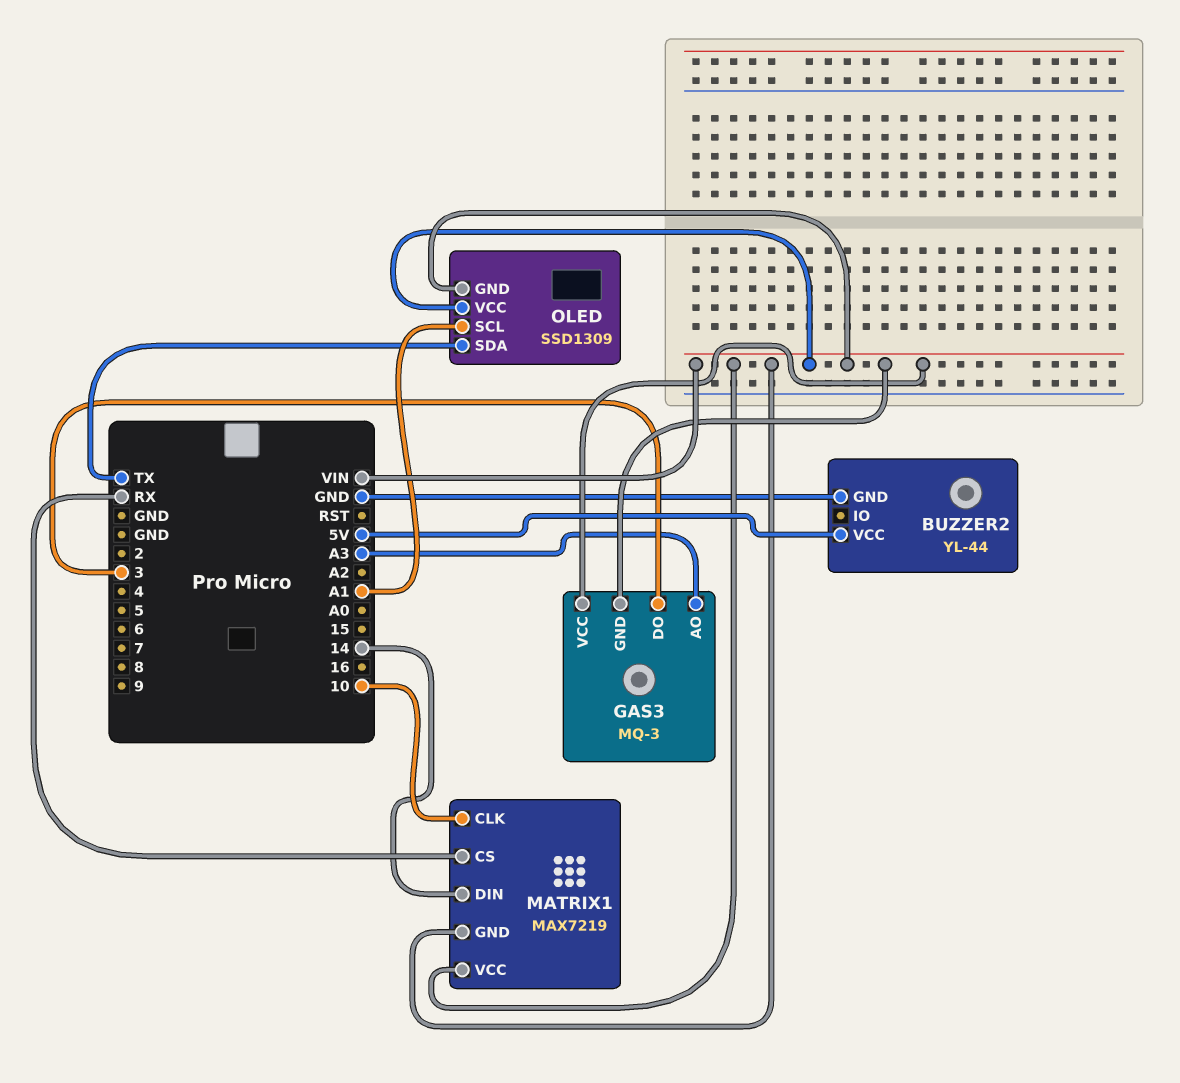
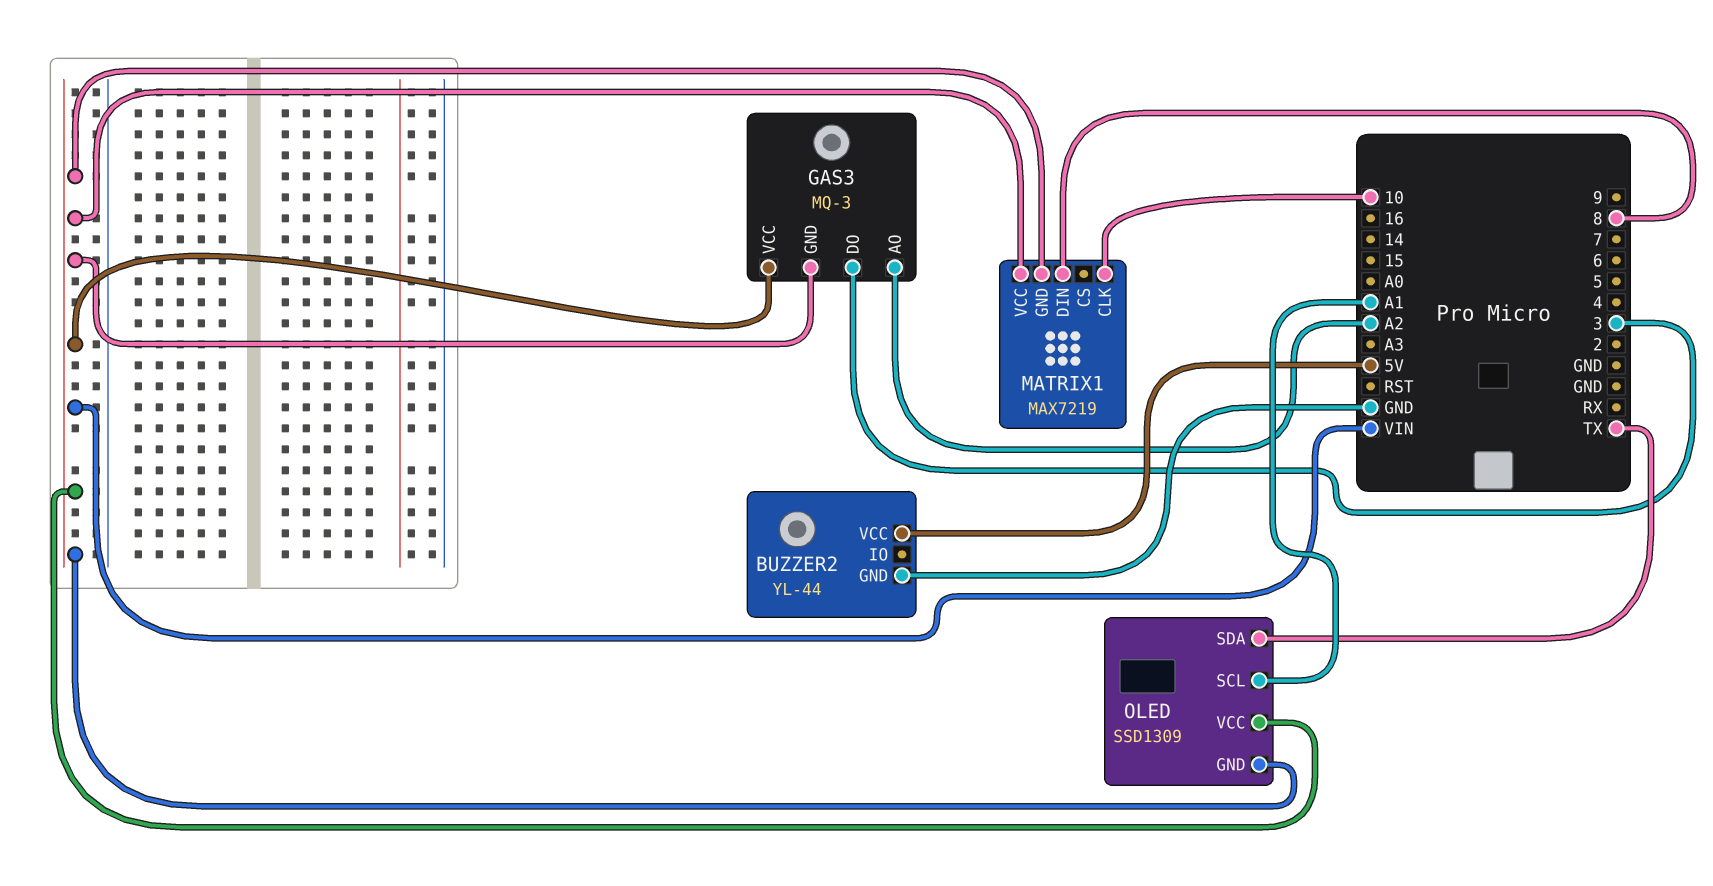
GAS3 pin AO: A3 -> A2
MATRIX1 pin CS: RX -> none
MATRIX1 pin DIN: 14 -> 8

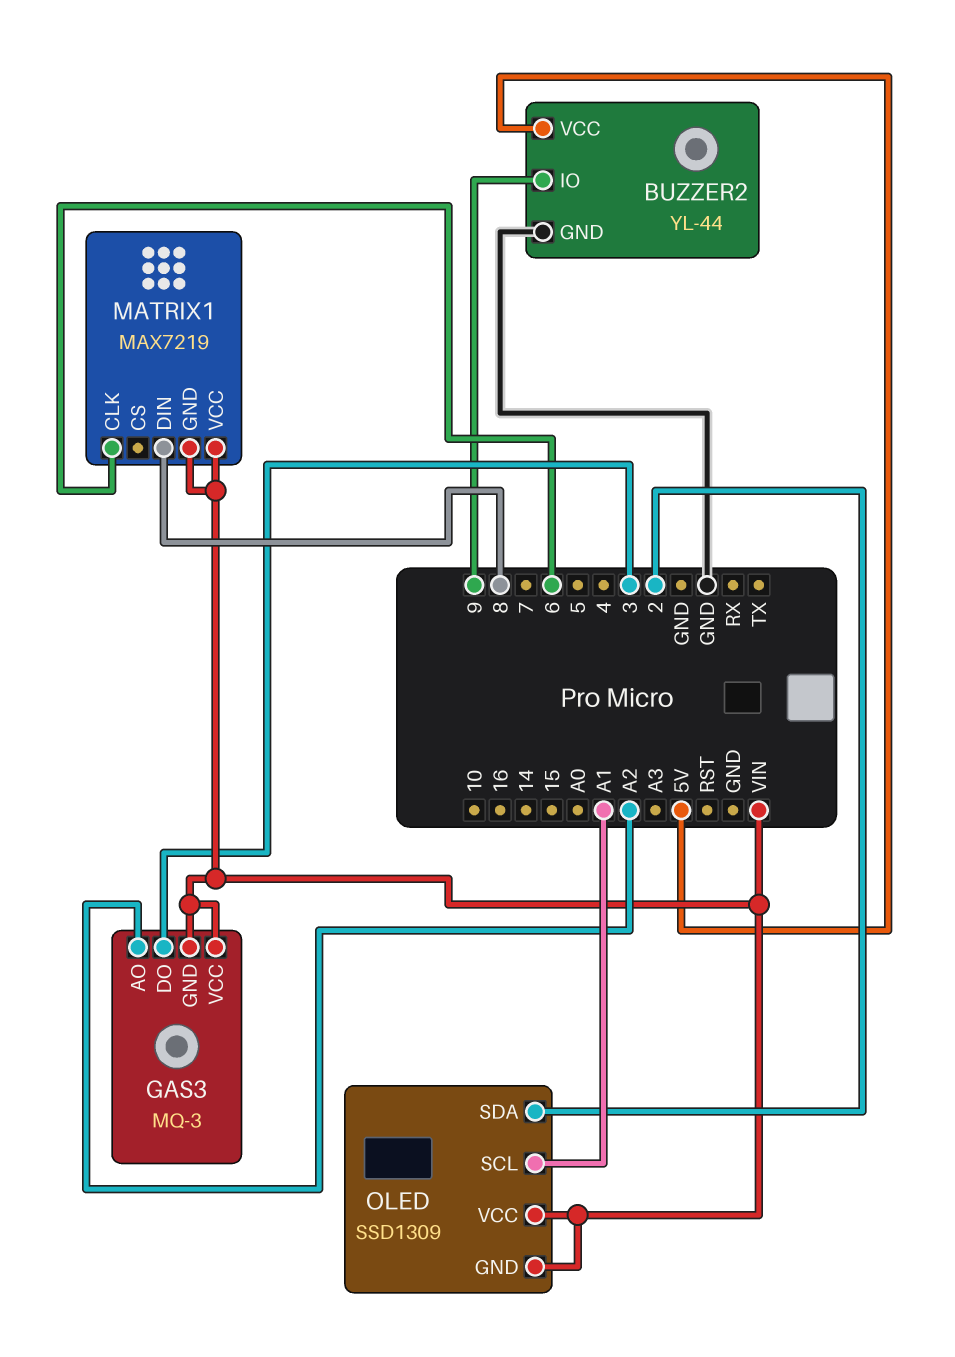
BUZZER2 pin IO: none -> 9
MATRIX1 pin CLK: 10 -> 6
OLED pin SDA: TX -> 2

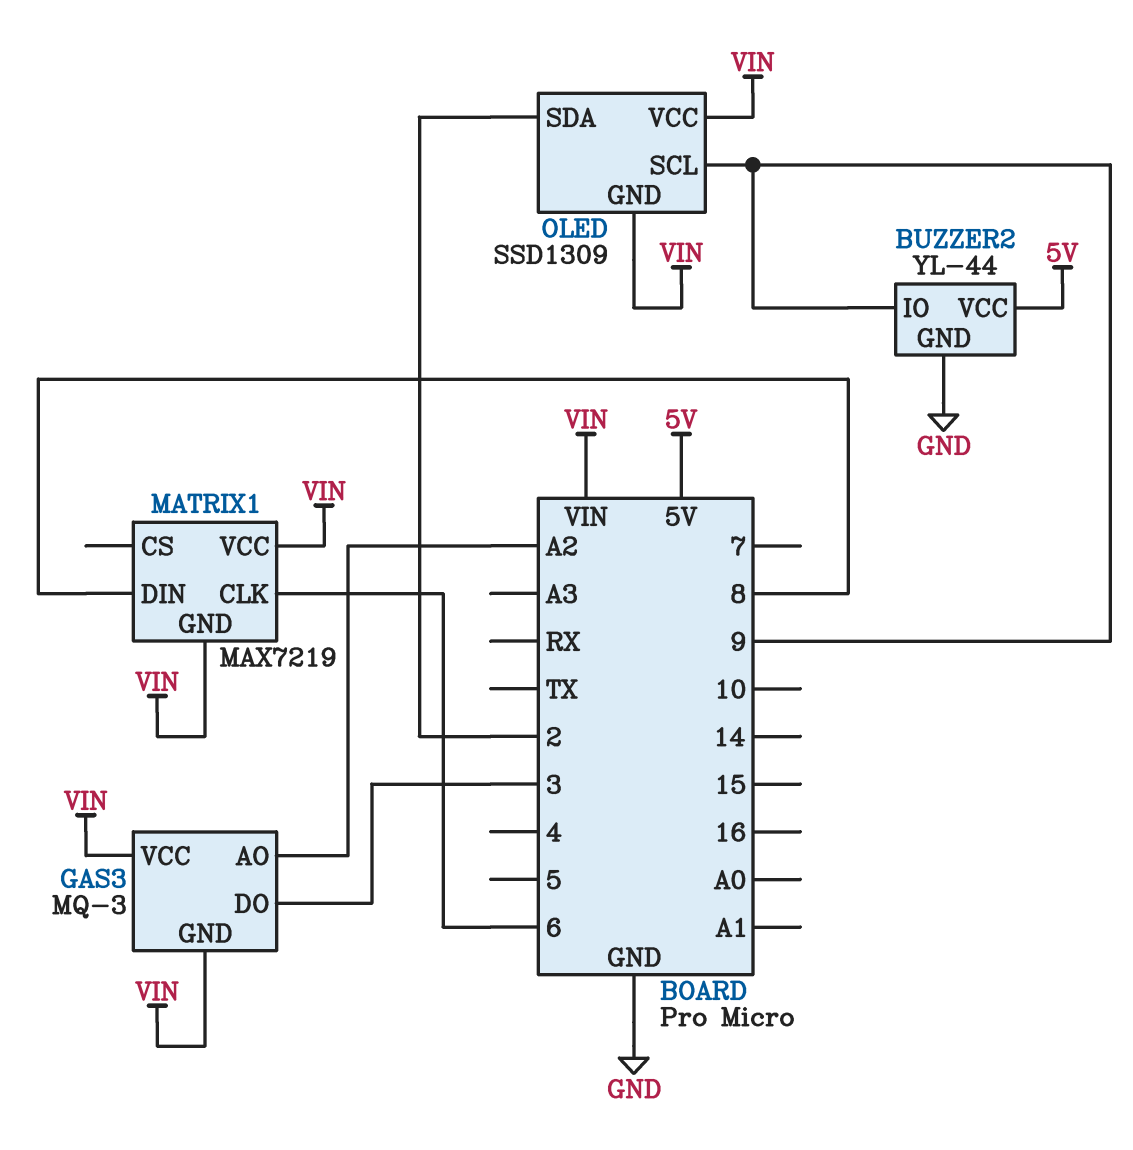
OLED pin SCL: A1 -> 9

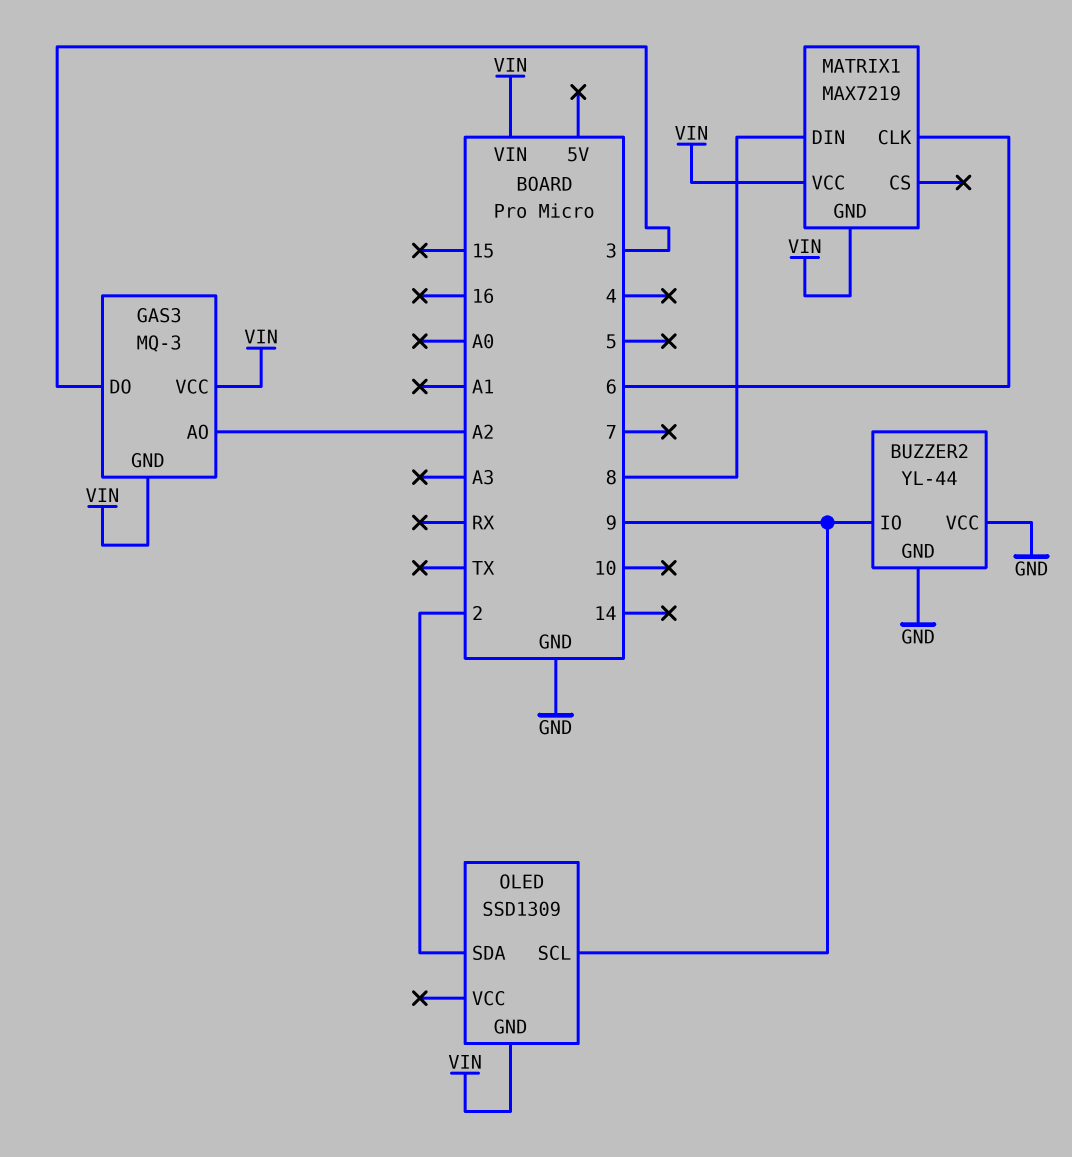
BUZZER2 pin VCC: 5V -> GND
OLED pin VCC: VIN -> none

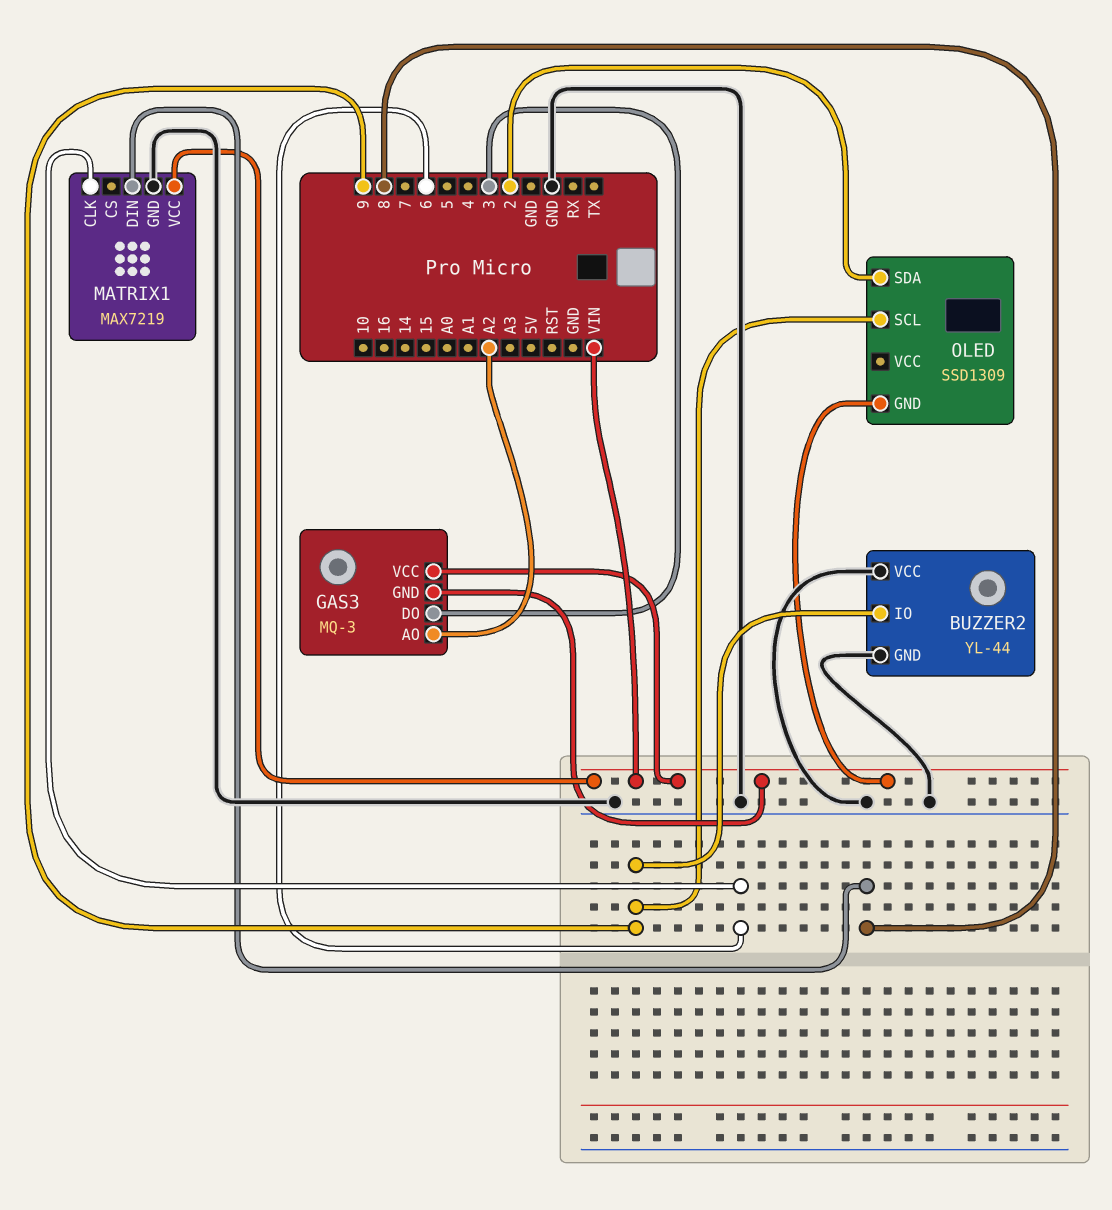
MATRIX1 pin GND: VIN -> GND

